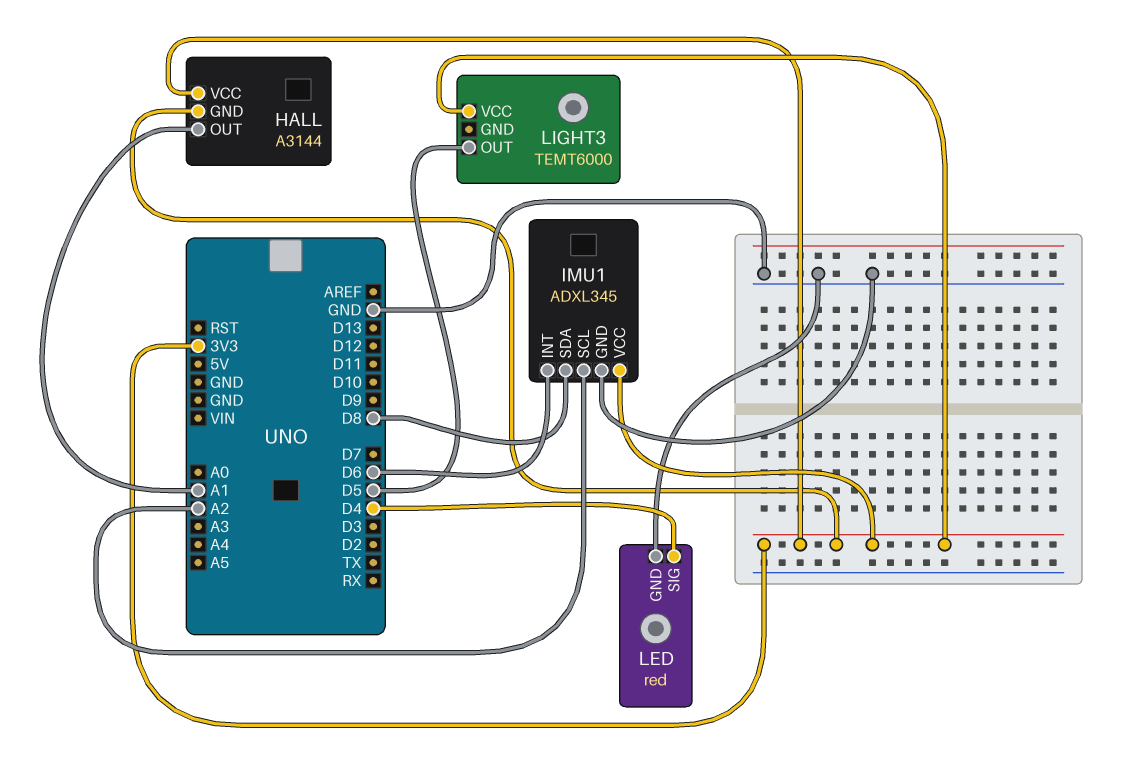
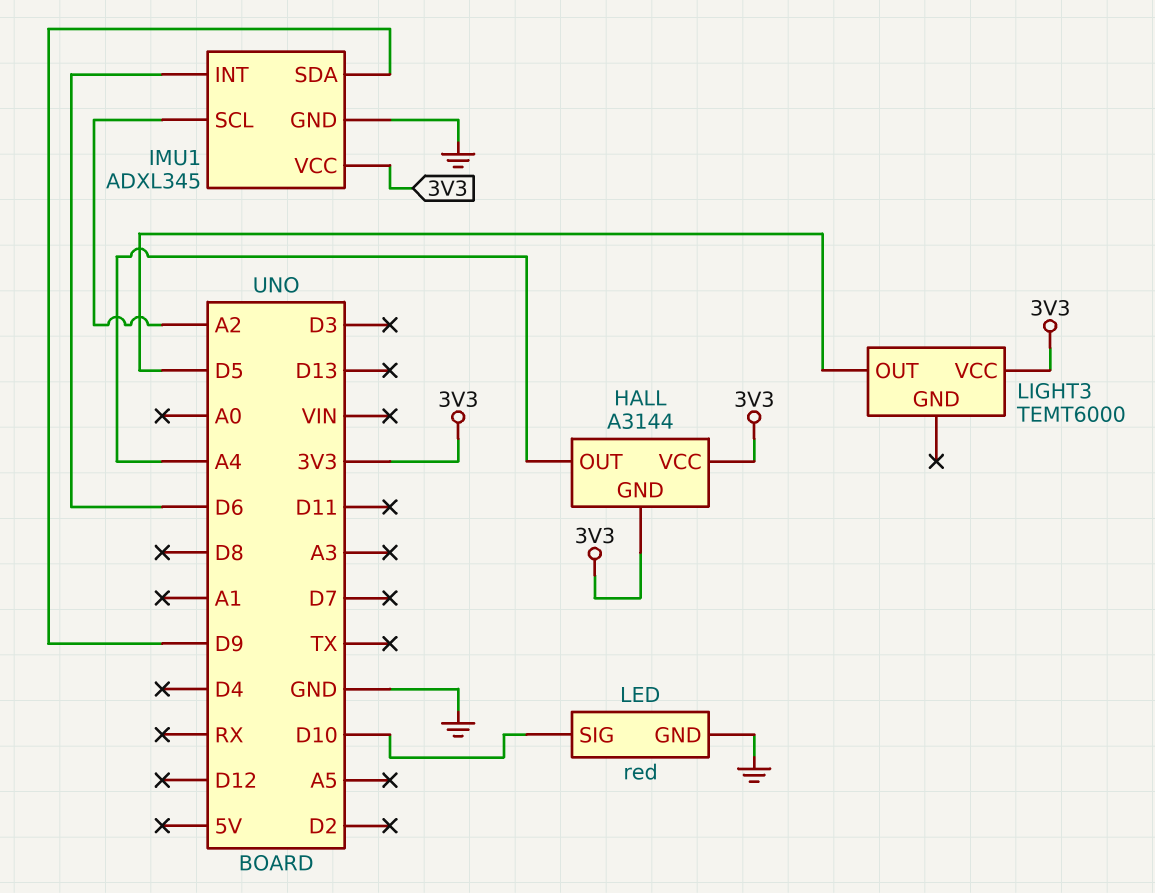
HALL pin OUT: A1 -> A4
IMU1 pin SDA: D8 -> D9
LED pin SIG: D4 -> D10

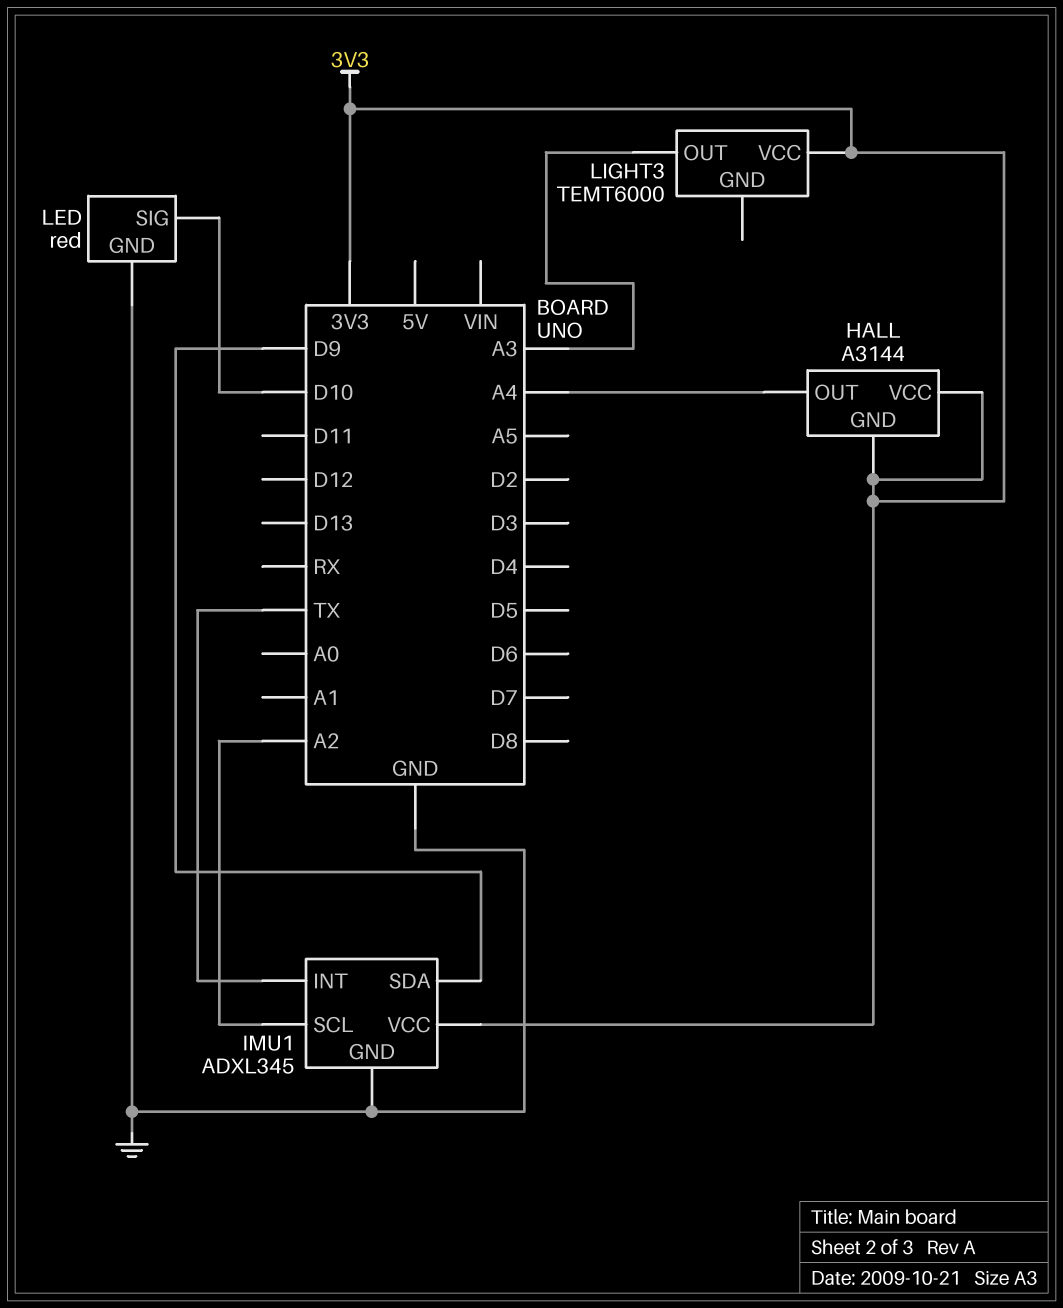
IMU1 pin INT: D6 -> TX
LIGHT3 pin OUT: D5 -> A3

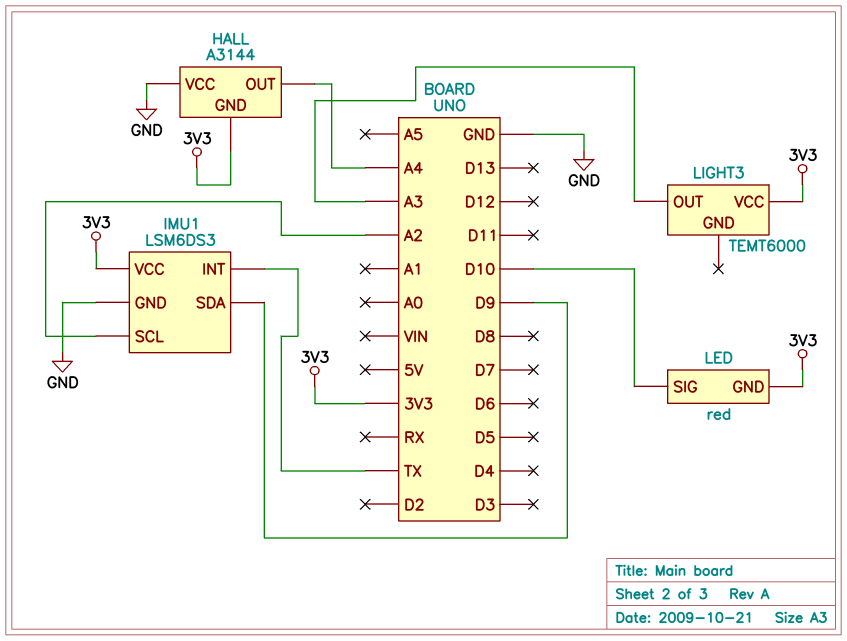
HALL pin VCC: 3V3 -> GND
IMU1: ADXL345 -> LSM6DS3
LED pin GND: GND -> 3V3

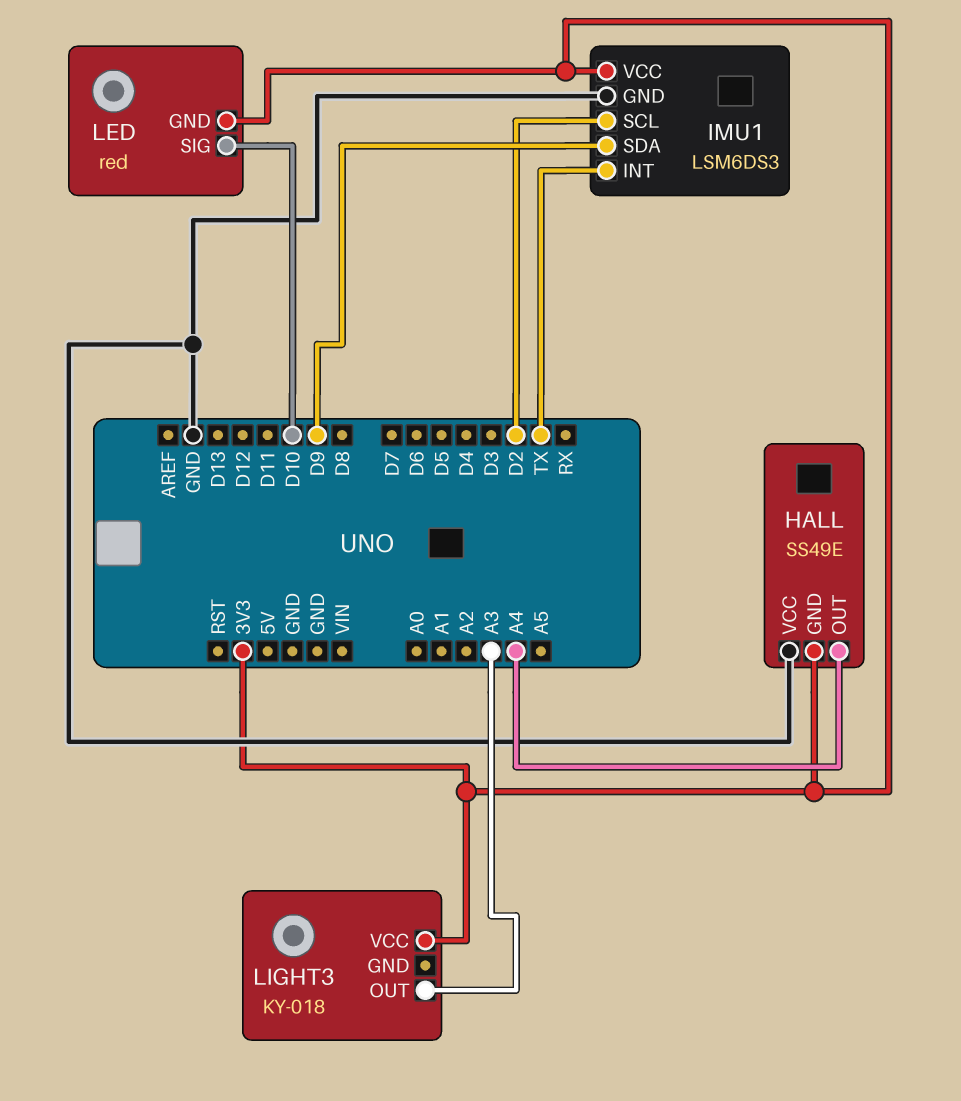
HALL: A3144 -> SS49E
IMU1 pin SCL: A2 -> D2
LIGHT3: TEMT6000 -> KY-018

